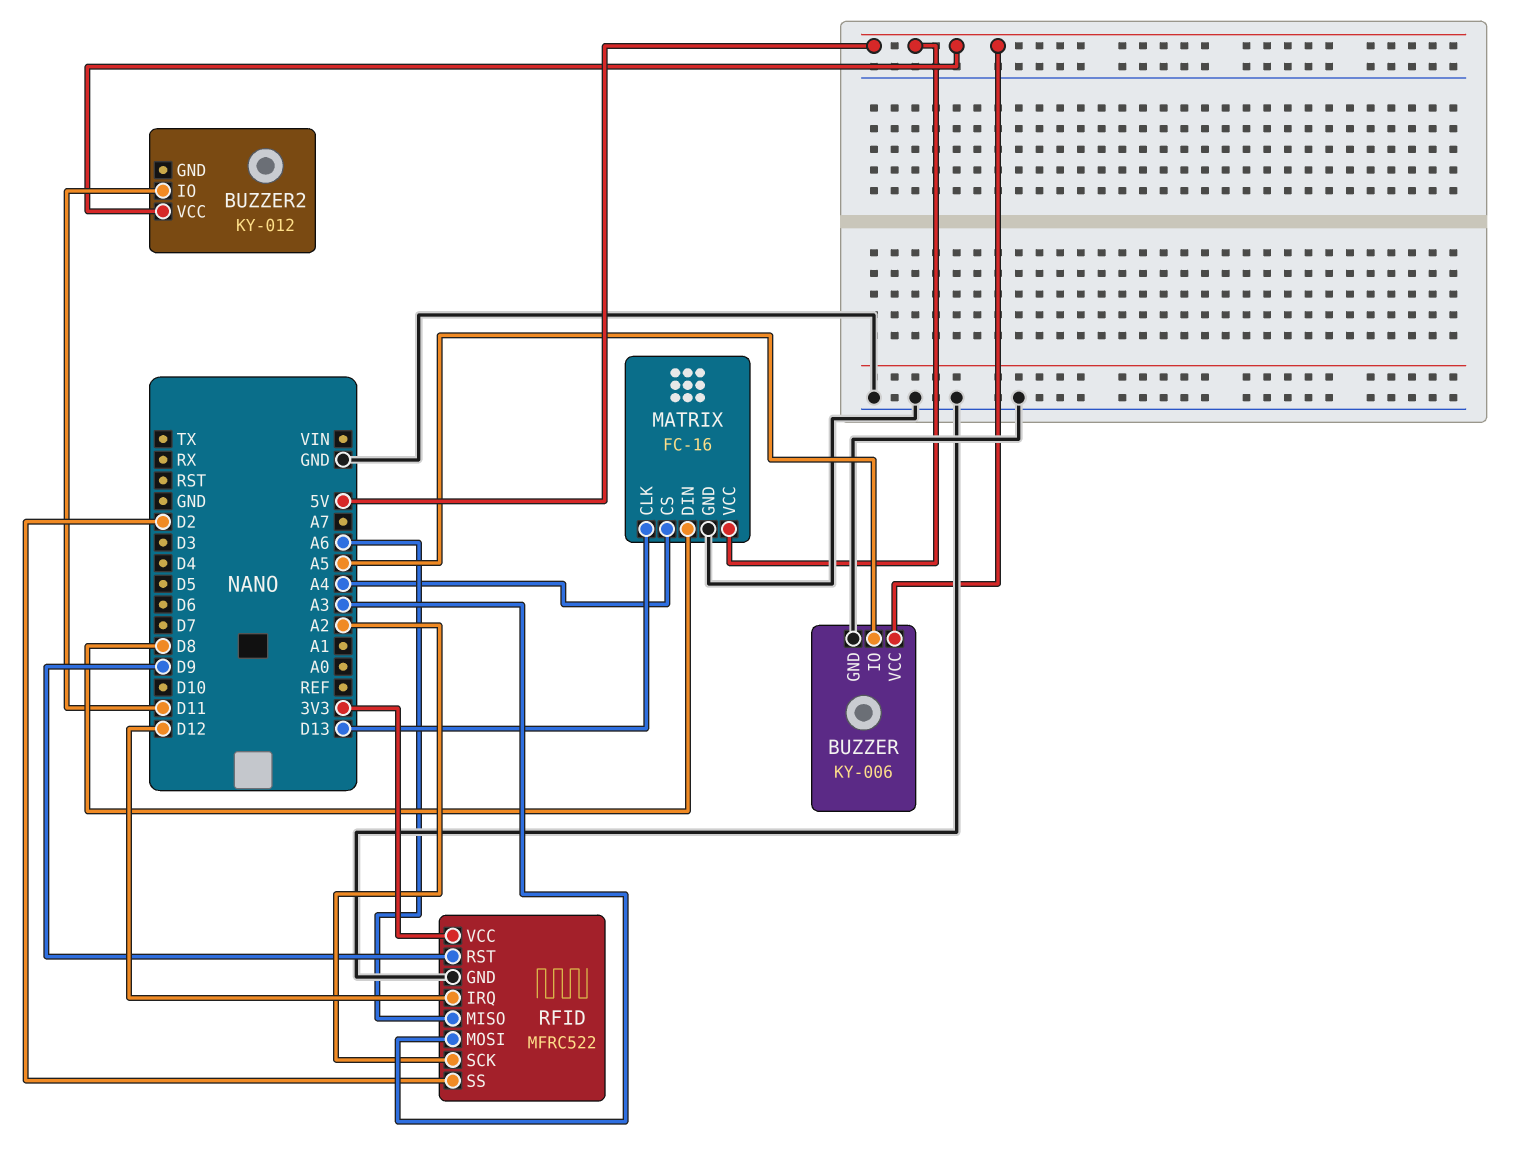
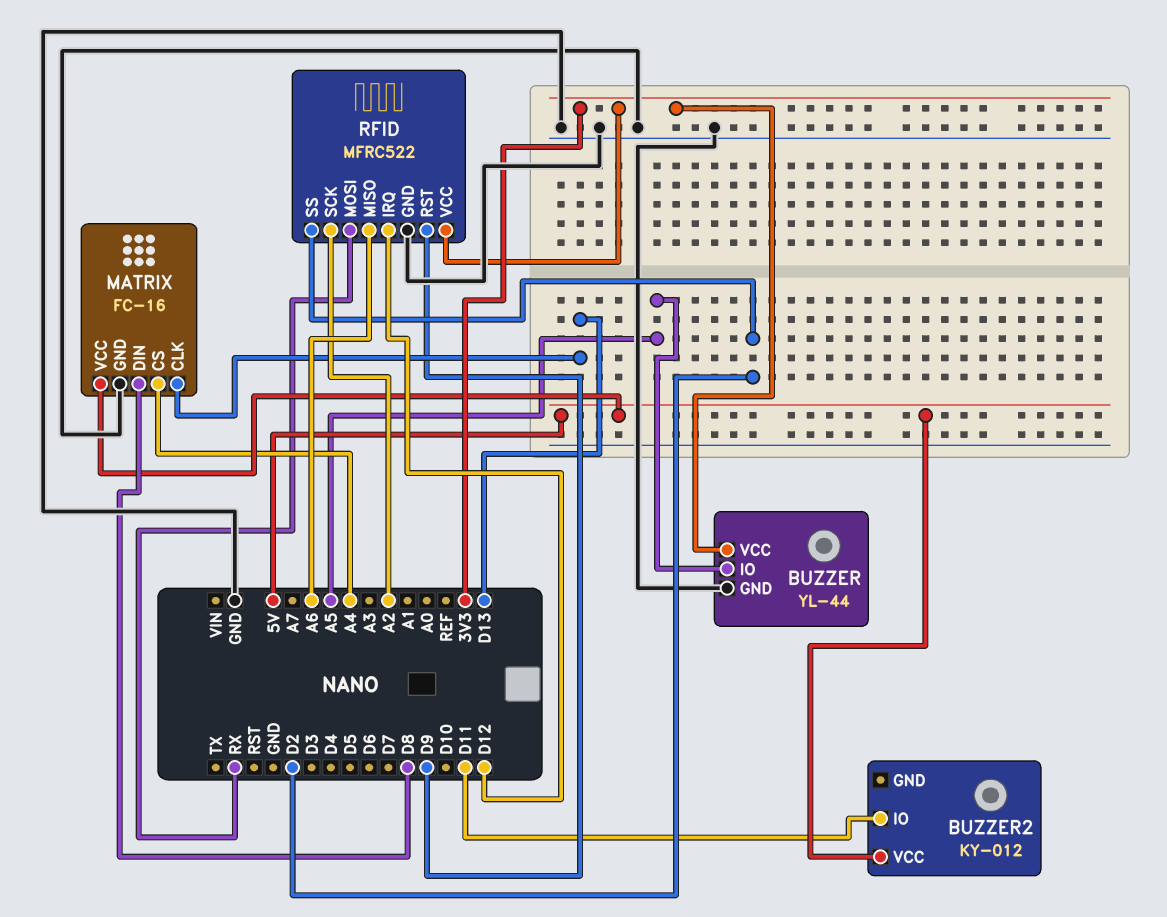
BUZZER: KY-006 -> YL-44
BUZZER pin VCC: 5V -> 3V3
RFID pin MOSI: A3 -> RX

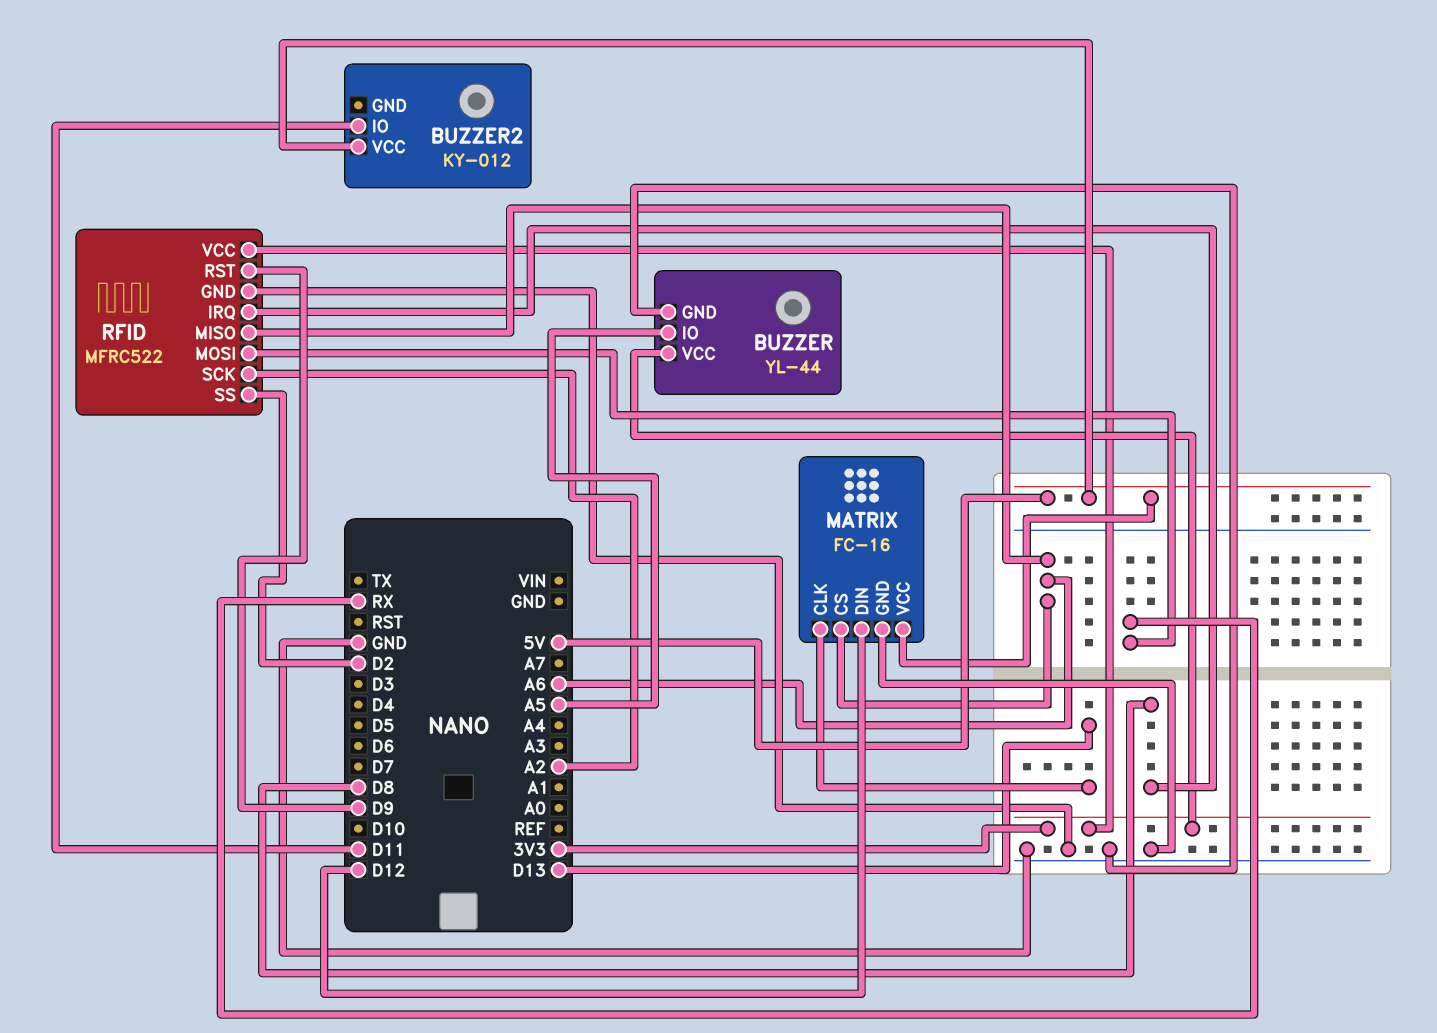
MATRIX pin CS: A4 -> A6
MATRIX pin DIN: D8 -> D12
RFID pin IRQ: D12 -> D8

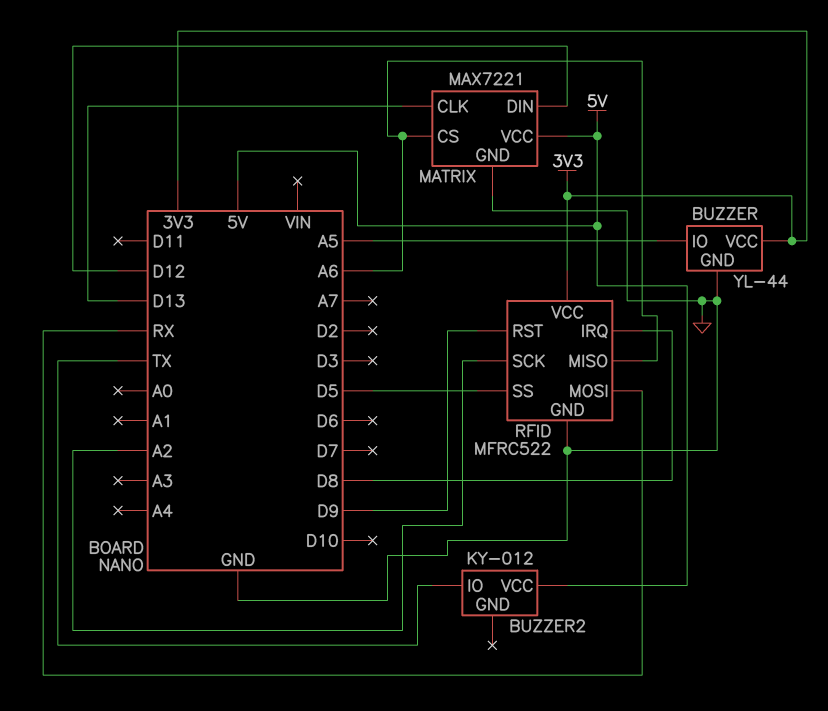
BUZZER2 pin IO: D11 -> TX
MATRIX: FC-16 -> MAX7221
RFID pin SS: D2 -> D5

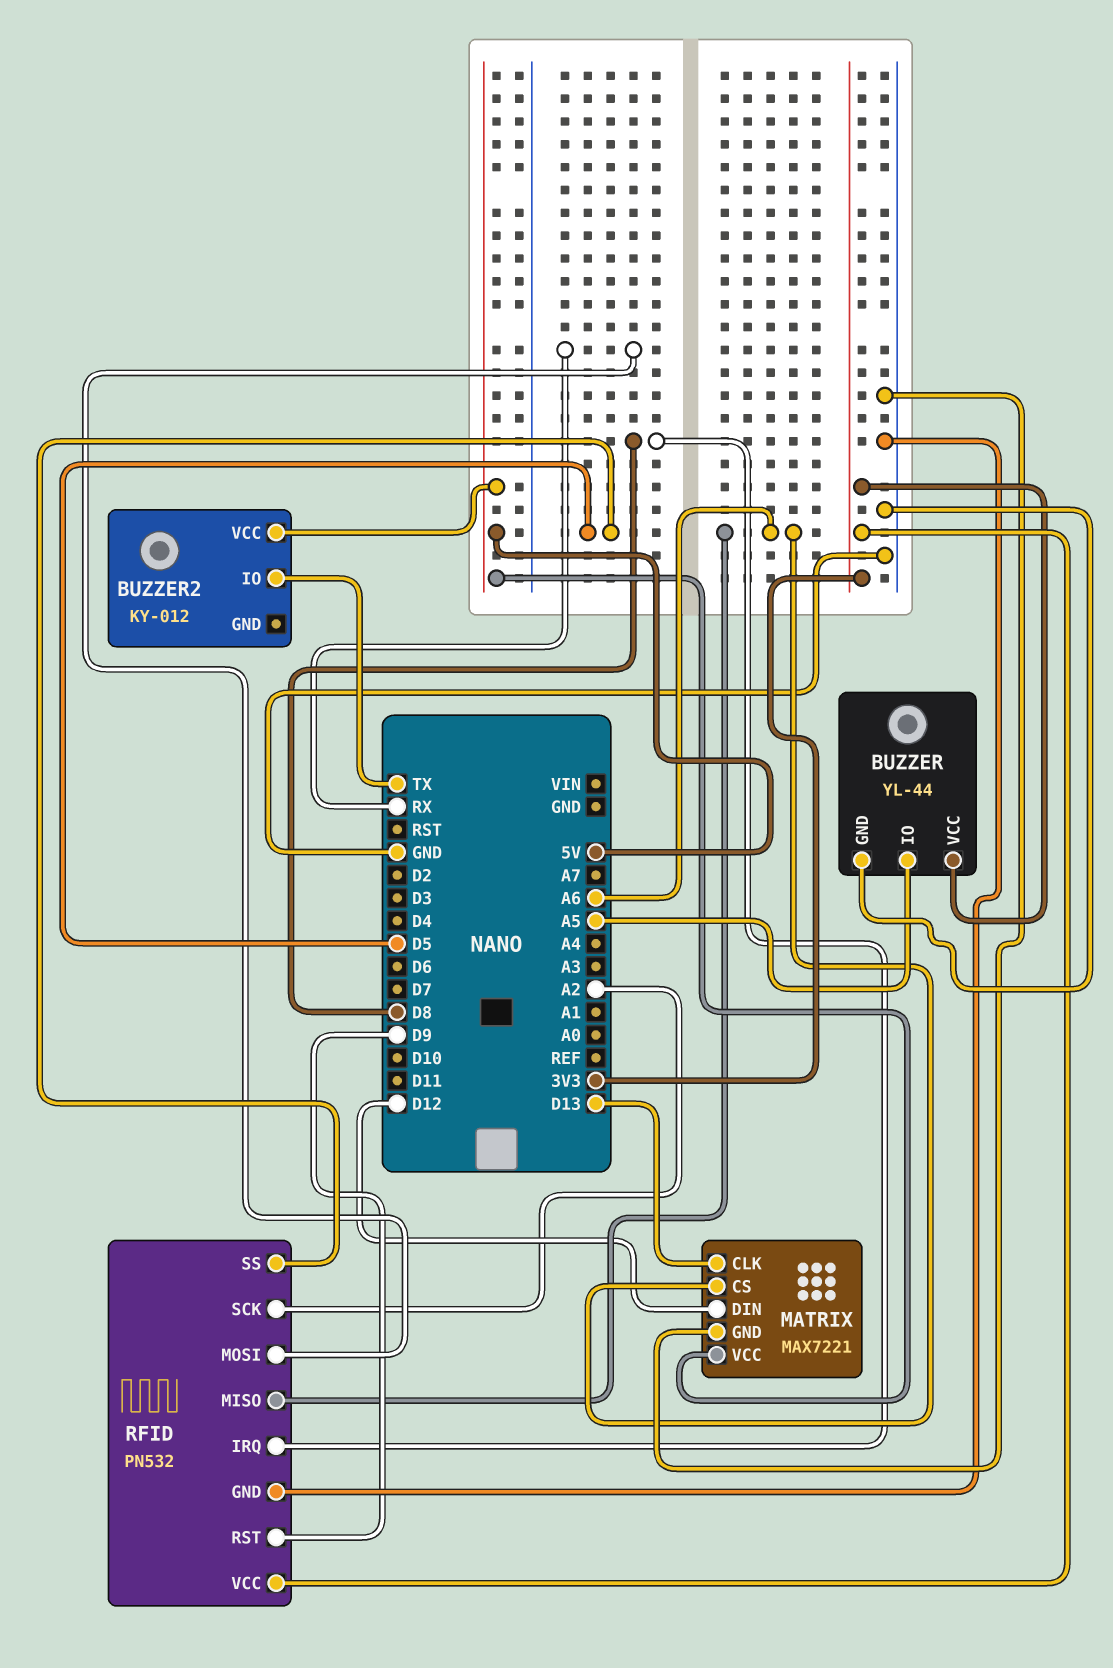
RFID: MFRC522 -> PN532

